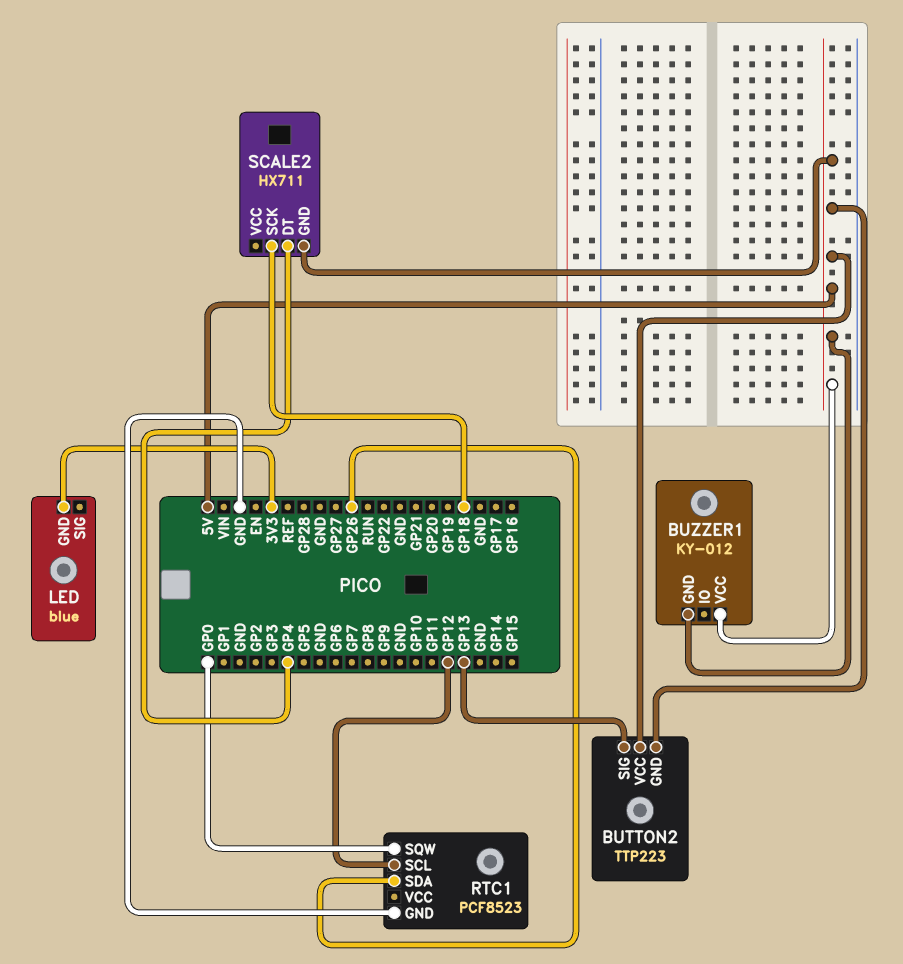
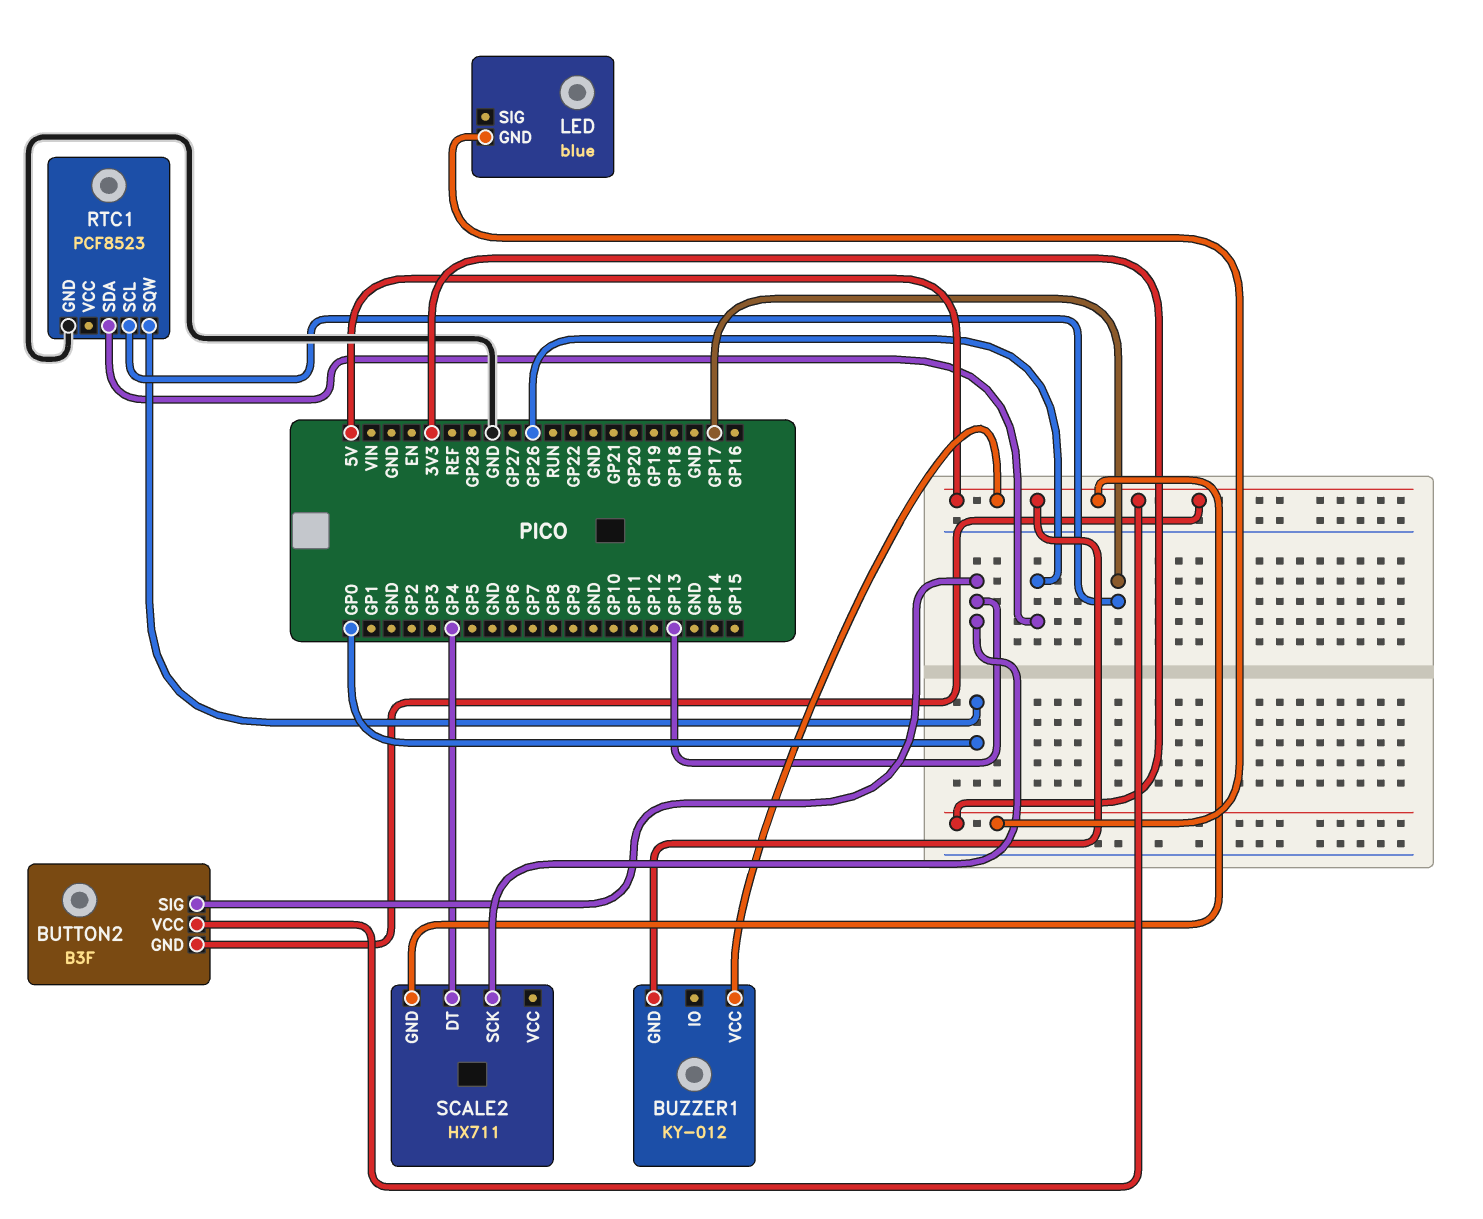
BUTTON2: TTP223 -> B3F
RTC1 pin SCL: GP12 -> GP17
SCALE2 pin SCK: GP18 -> GP13

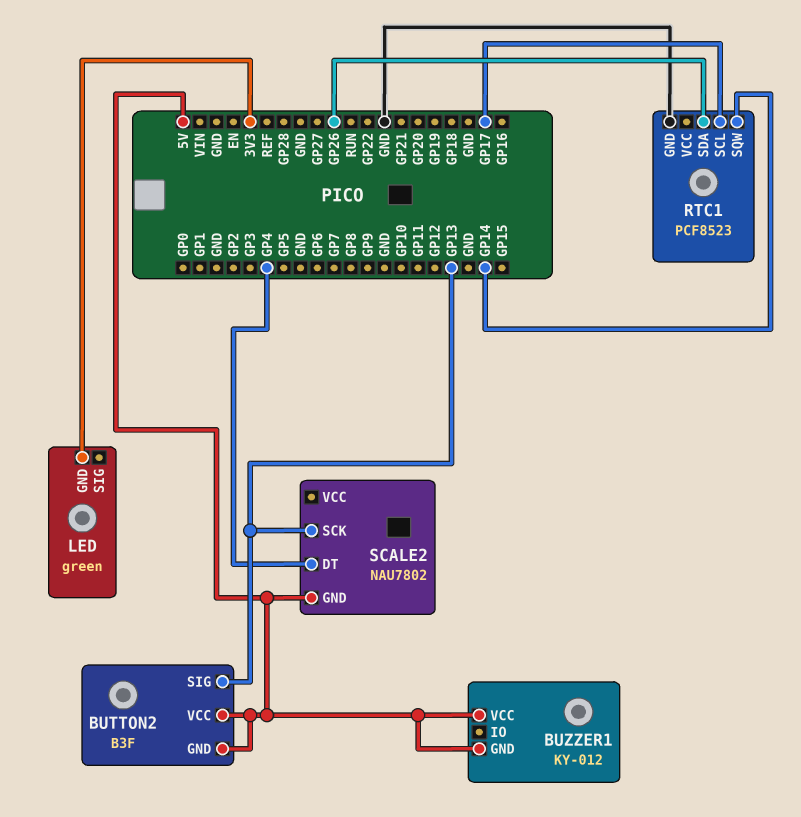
LED: blue -> green
RTC1 pin SQW: GP0 -> GP14
SCALE2: HX711 -> NAU7802

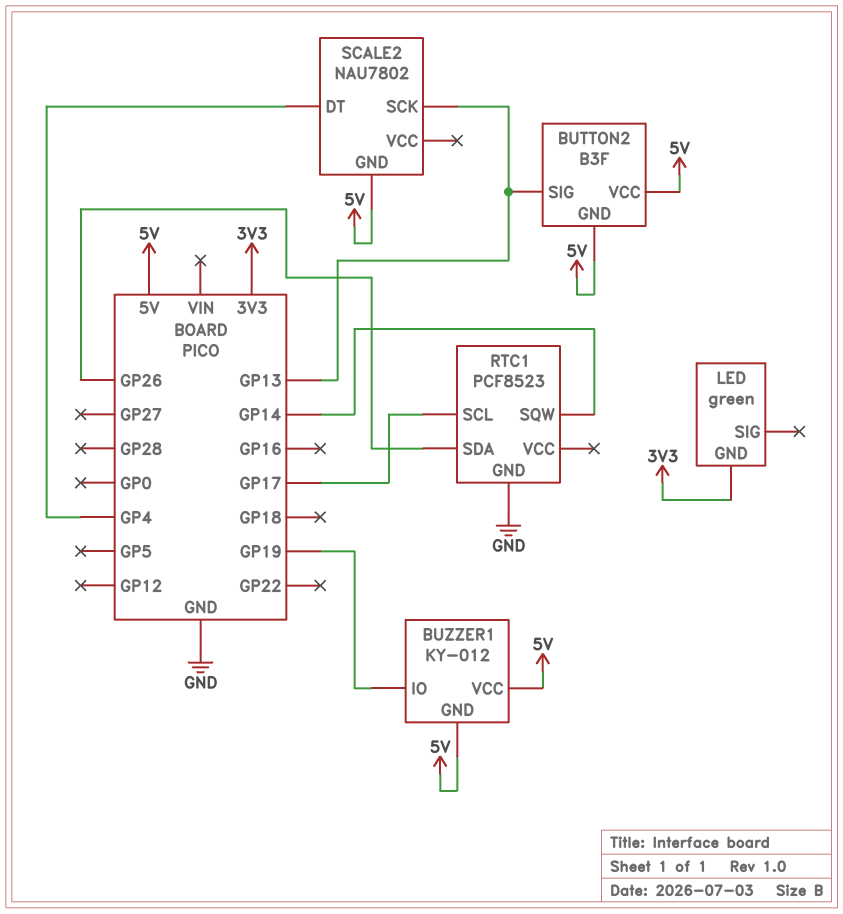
BUZZER1 pin IO: none -> GP19

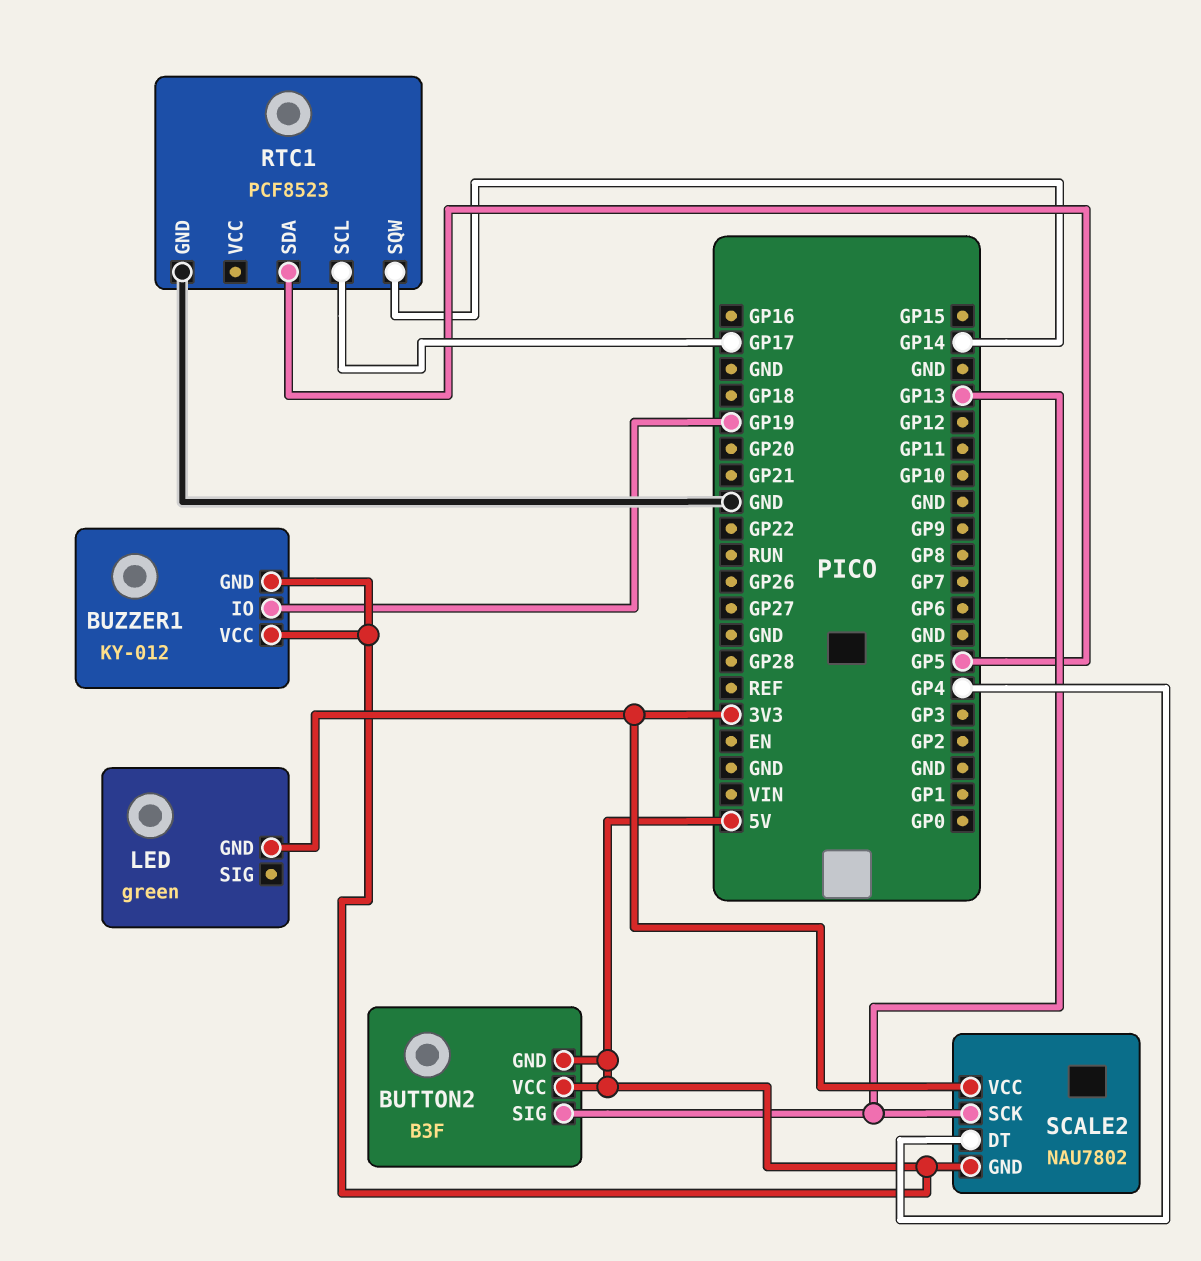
RTC1 pin SDA: GP26 -> GP5
SCALE2 pin VCC: none -> 3V3

